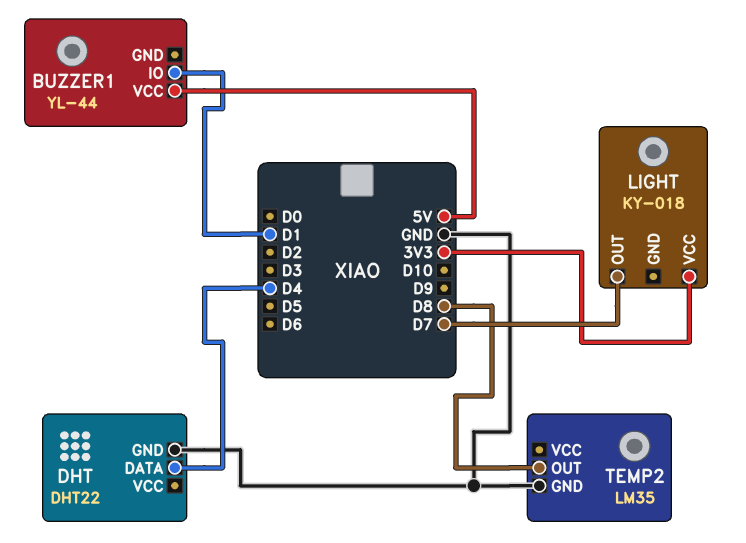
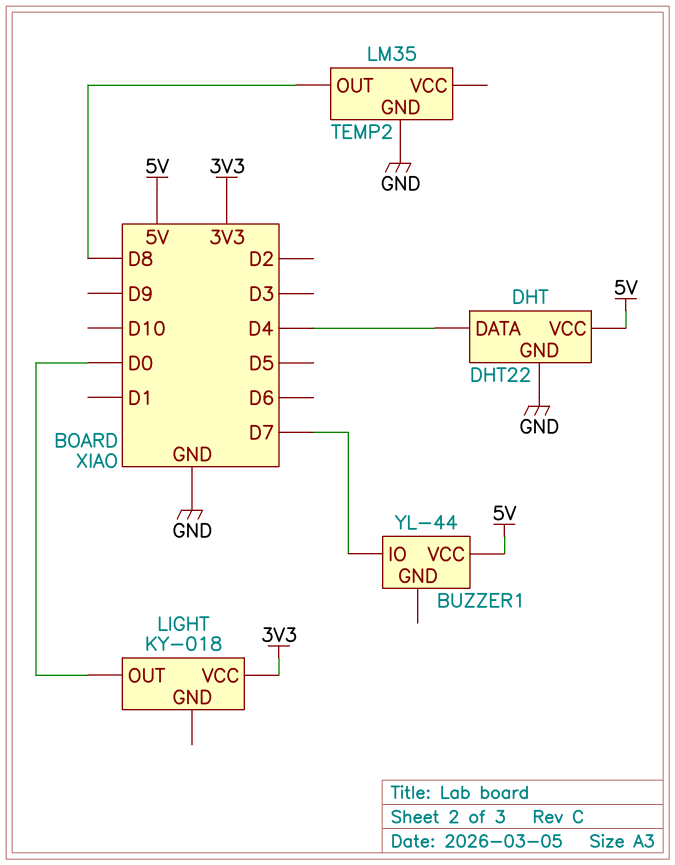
BUZZER1 pin IO: D1 -> D7
DHT pin VCC: none -> 5V
LIGHT pin OUT: D7 -> D0

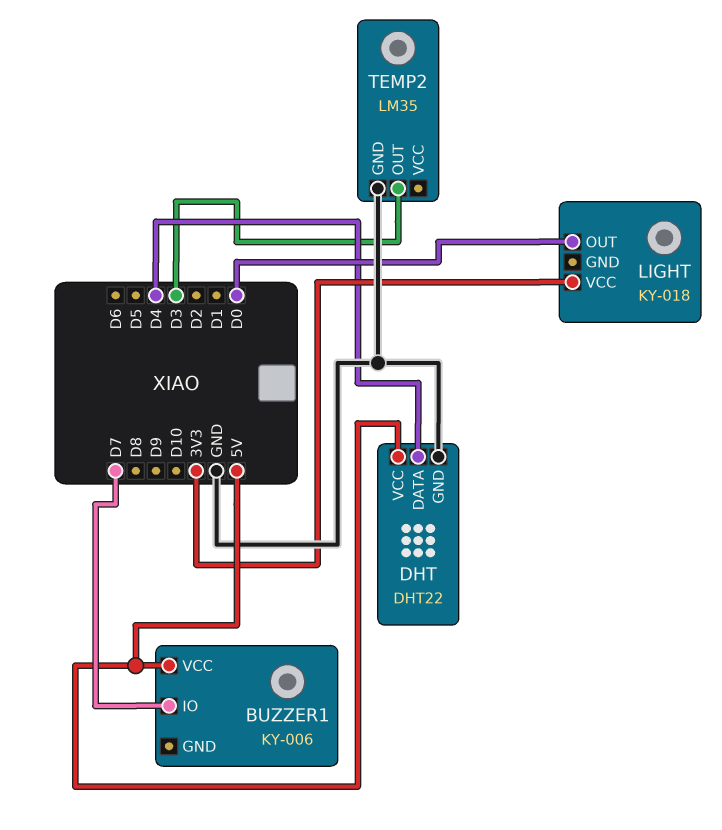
BUZZER1: YL-44 -> KY-006
TEMP2 pin OUT: D8 -> D3

